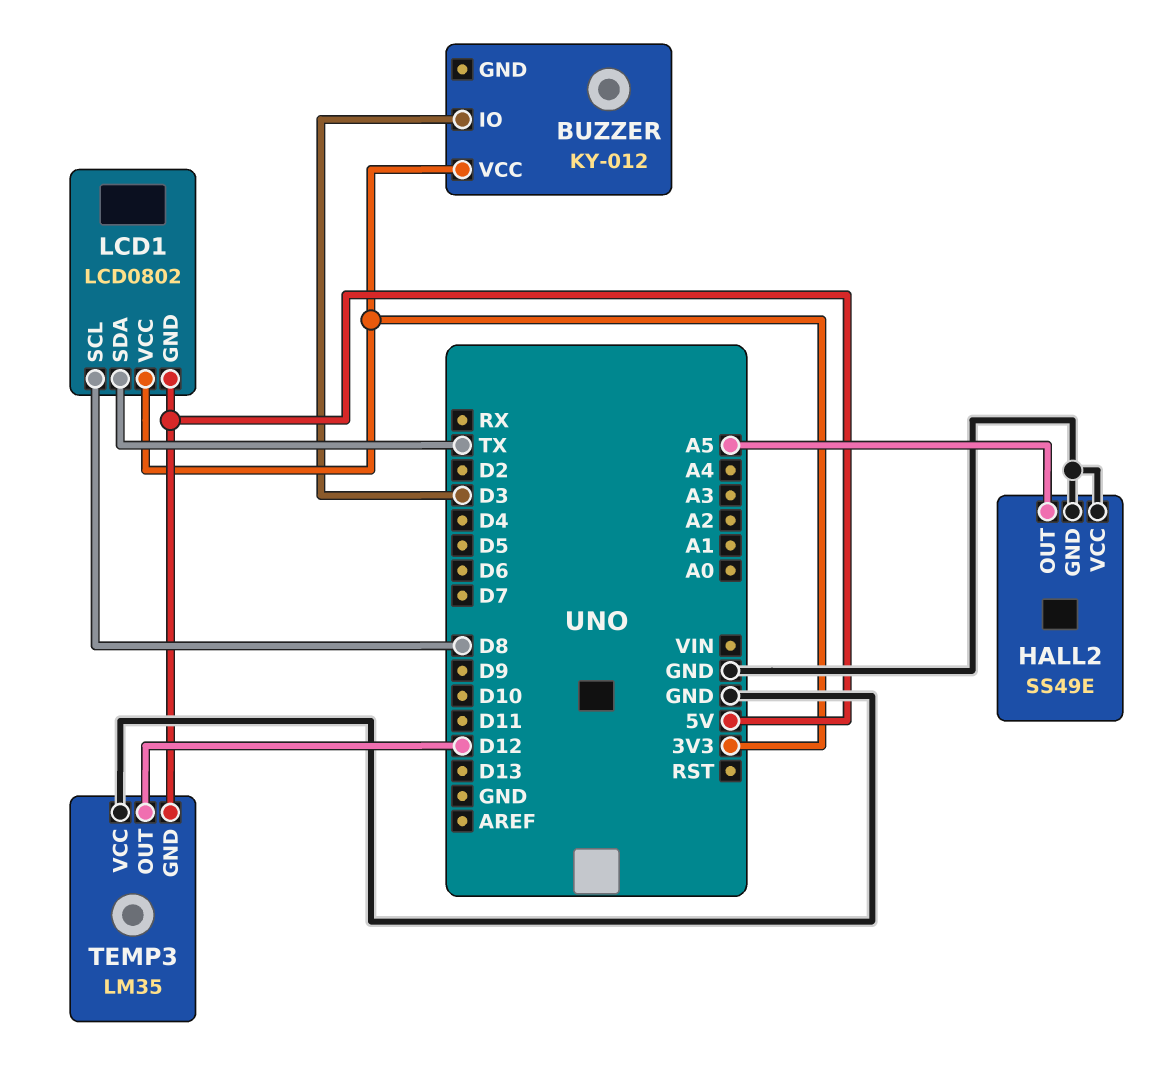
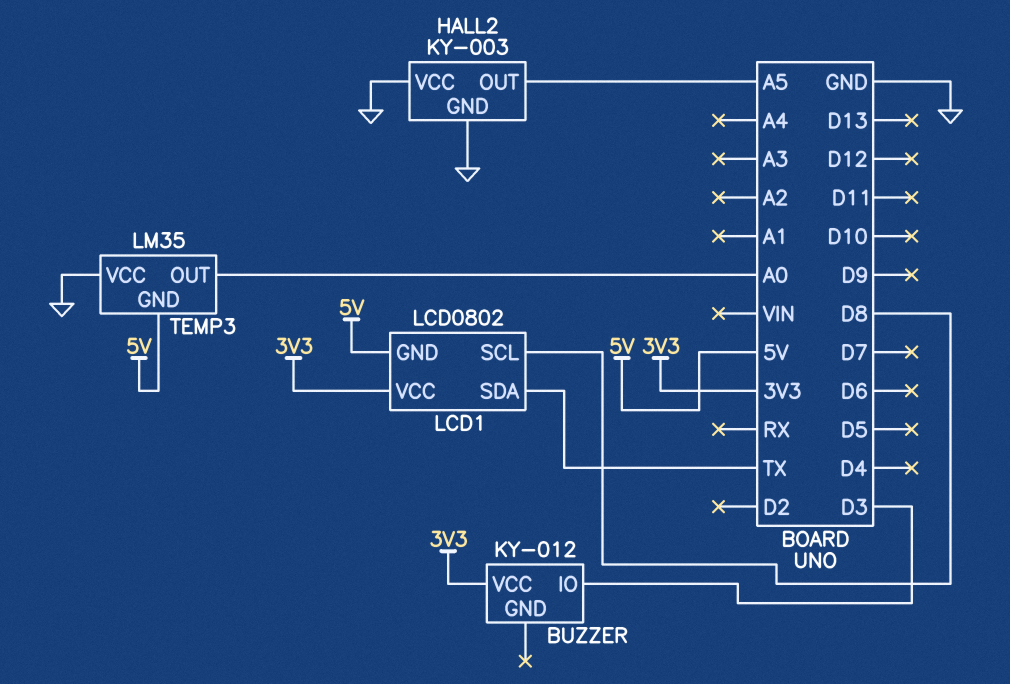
HALL2: SS49E -> KY-003
TEMP3 pin OUT: D12 -> A0

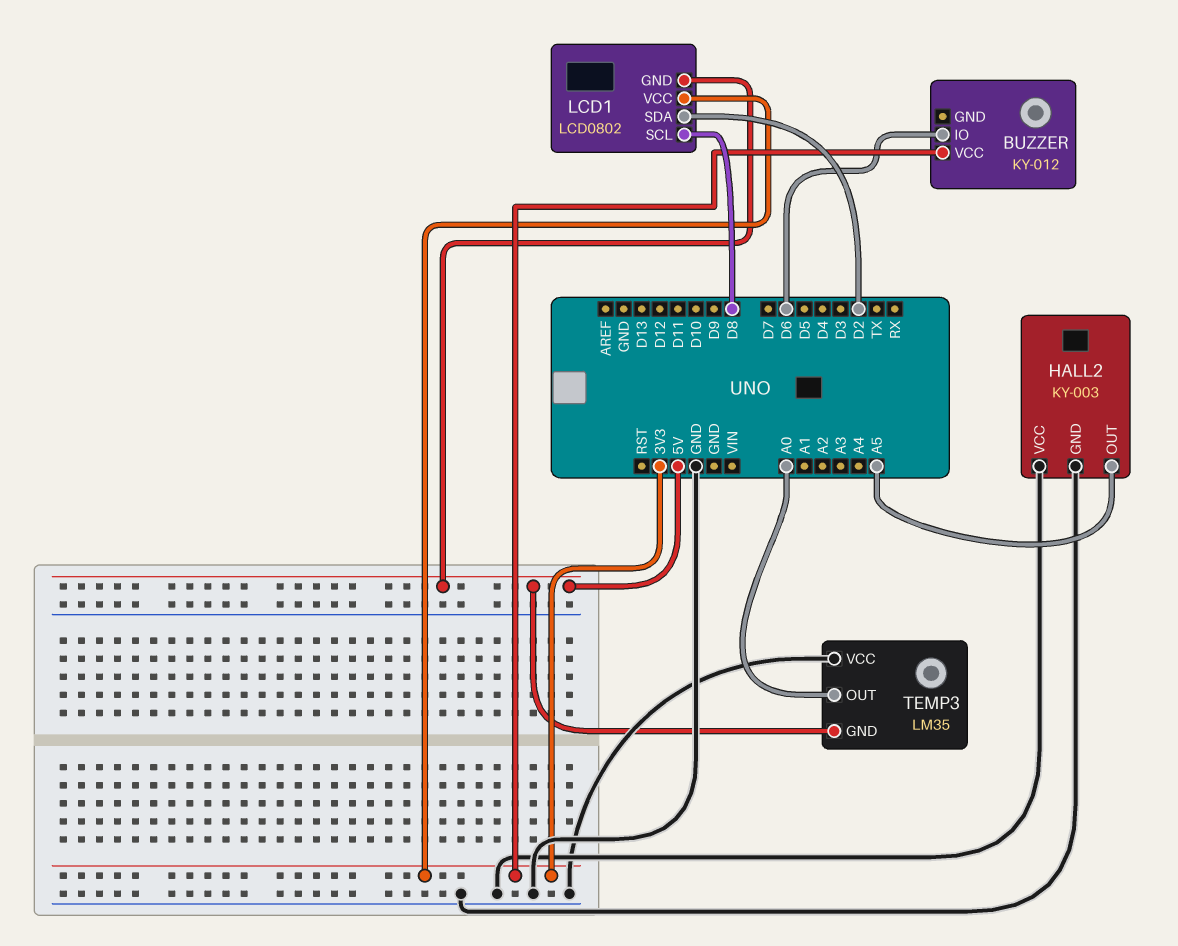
BUZZER pin IO: D3 -> D6
LCD1 pin SDA: TX -> D2

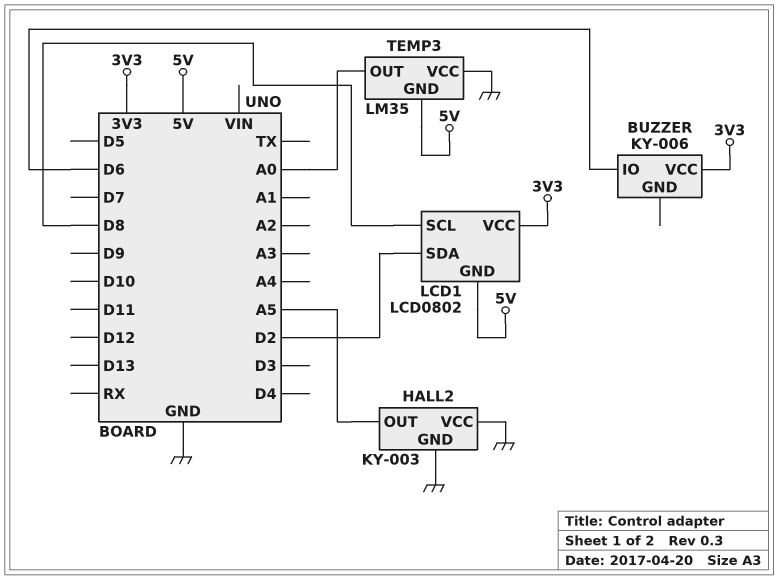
BUZZER: KY-012 -> KY-006

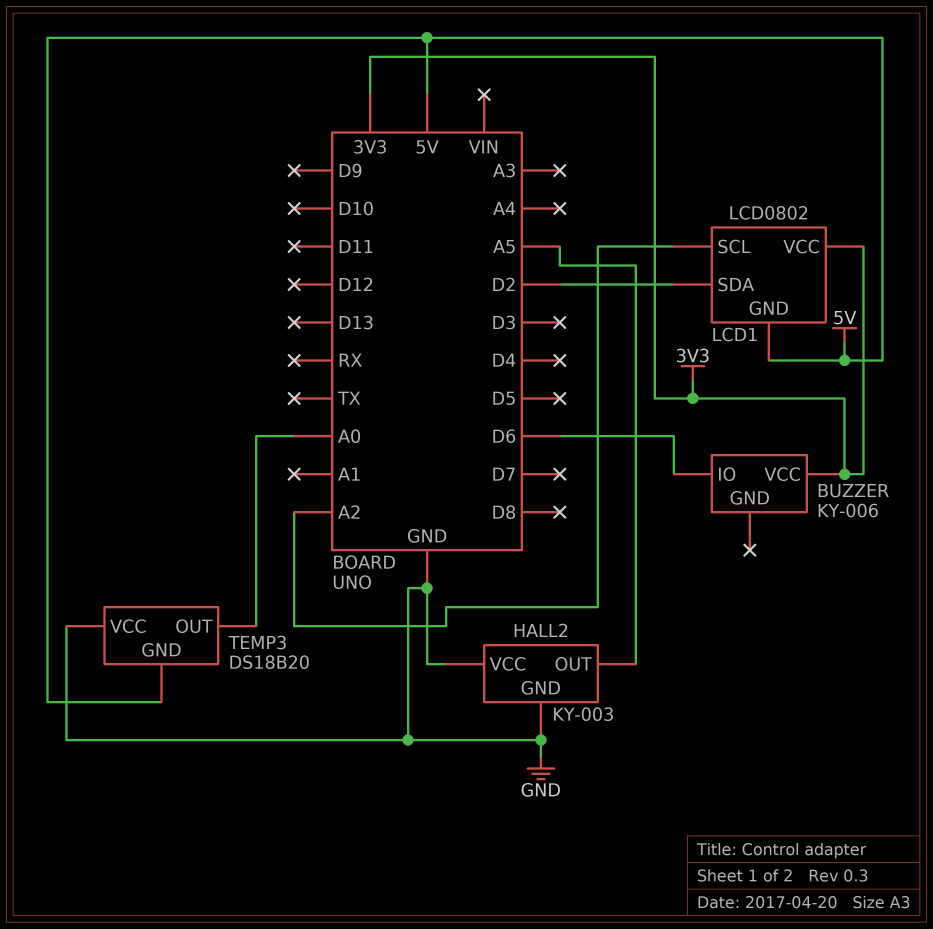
LCD1 pin SCL: D8 -> A2
TEMP3: LM35 -> DS18B20

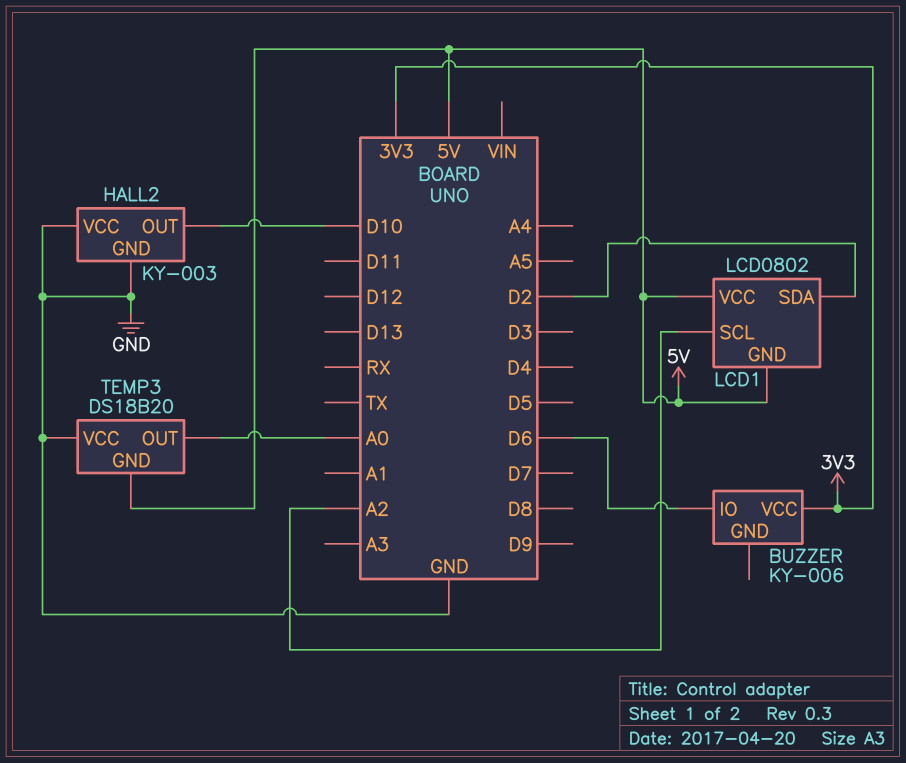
HALL2 pin OUT: A5 -> D10
LCD1 pin VCC: 3V3 -> 5V

